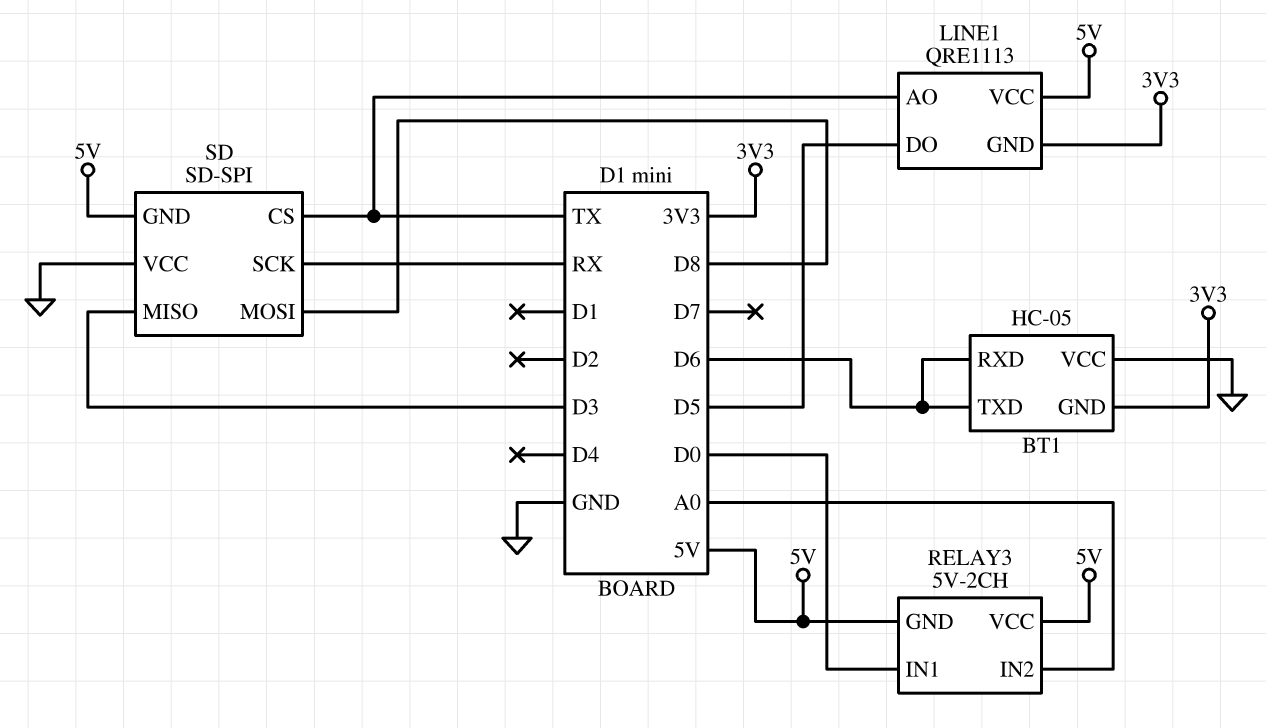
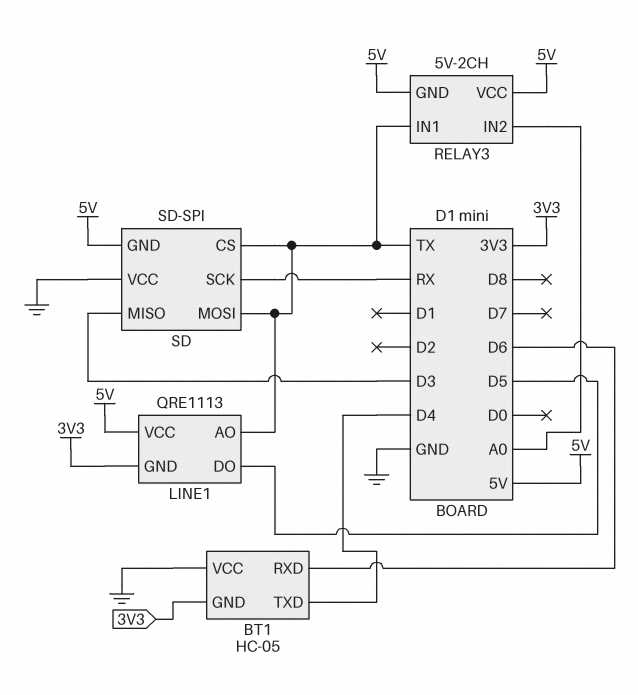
BT1 pin TXD: D6 -> D4
RELAY3 pin IN1: D0 -> TX
SD pin MOSI: D8 -> TX

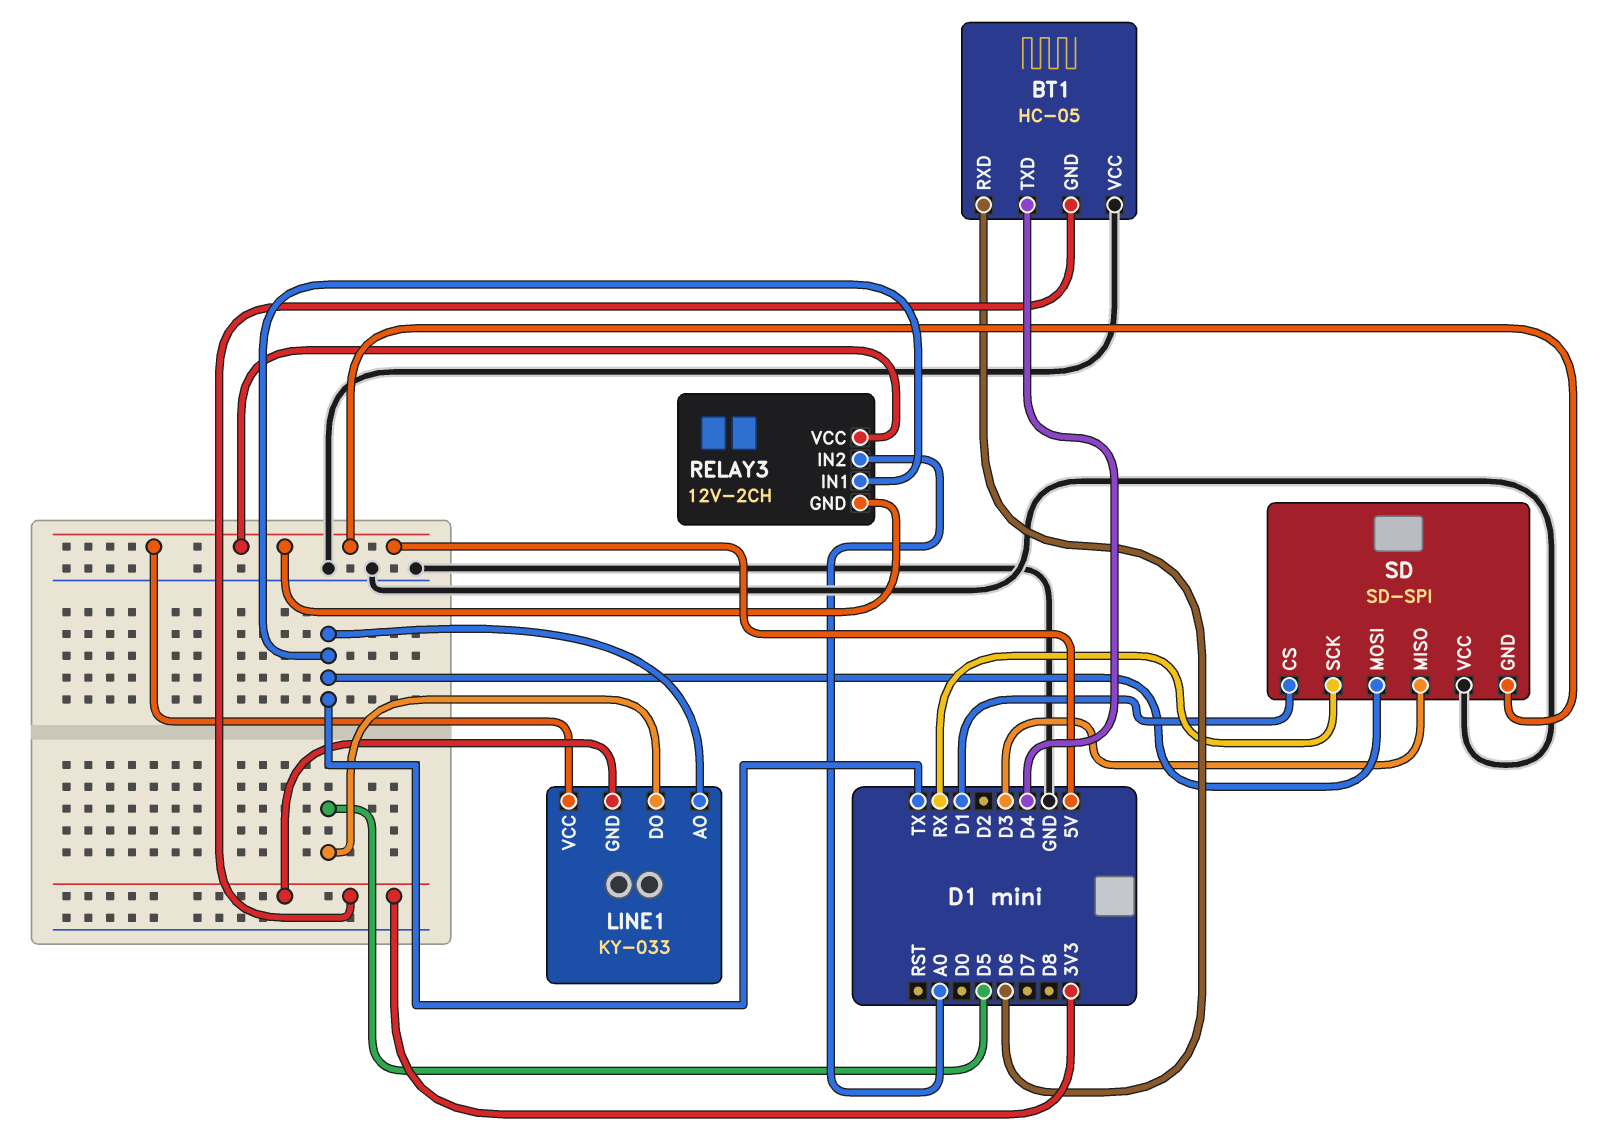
LINE1: QRE1113 -> KY-033
RELAY3: 5V-2CH -> 12V-2CH
SD pin CS: TX -> D1

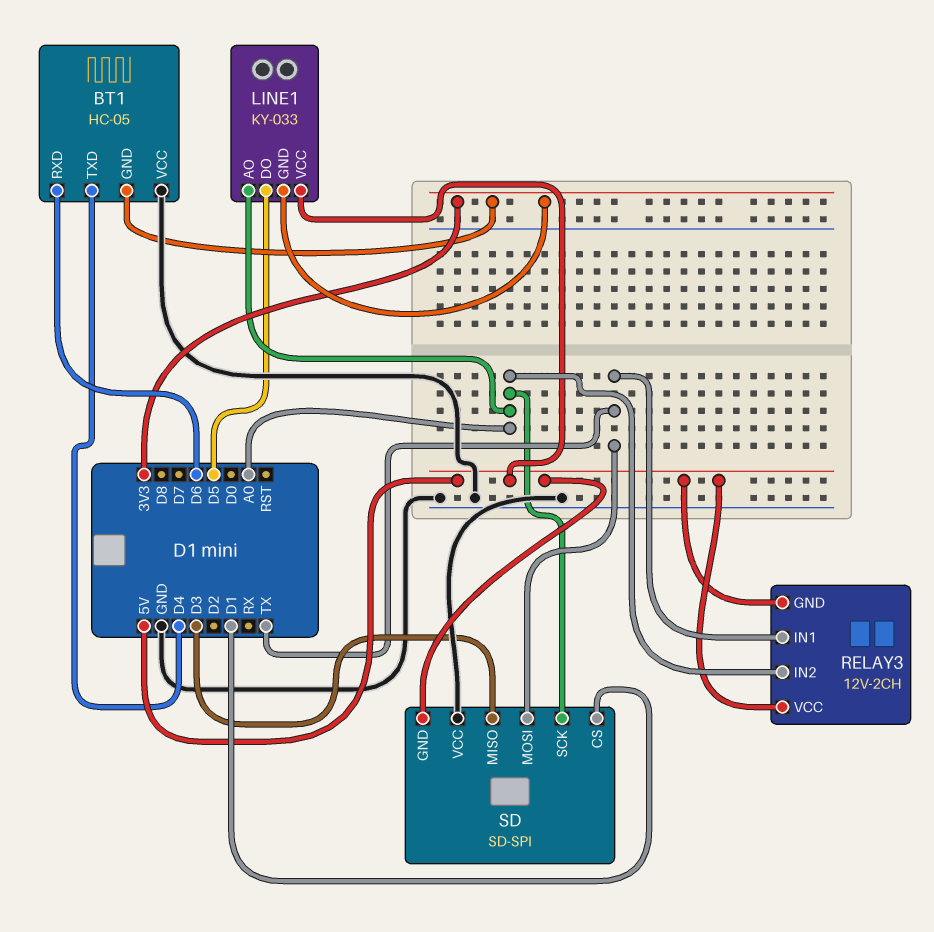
LINE1 pin AO: TX -> A0
SD pin SCK: RX -> A0

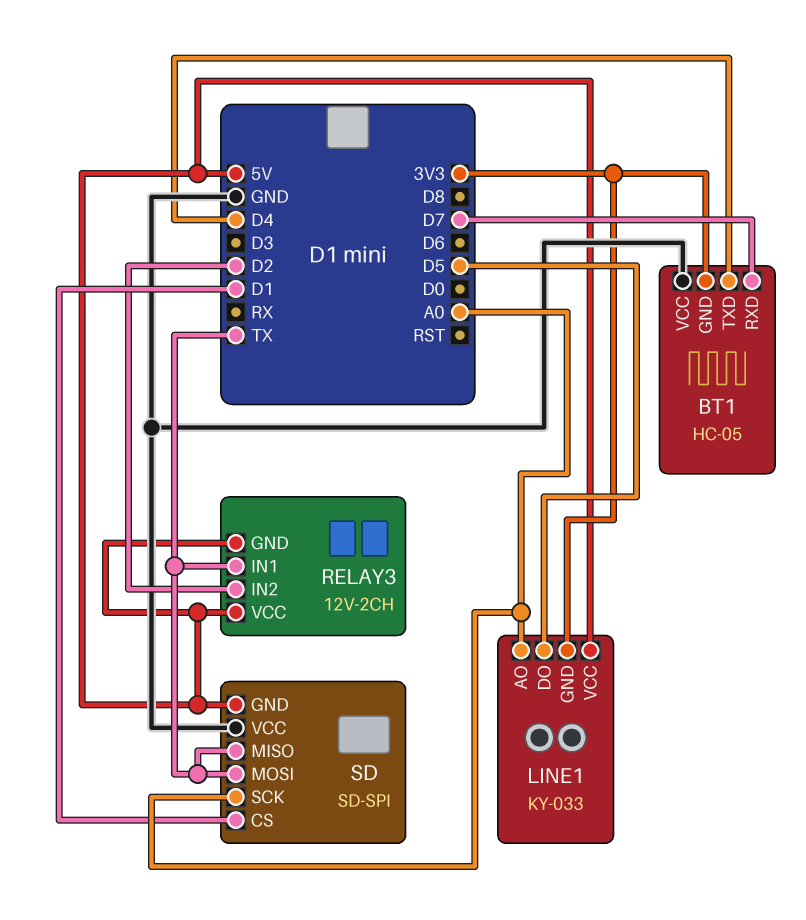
BT1 pin RXD: D6 -> D7
RELAY3 pin IN2: A0 -> D2
SD pin MISO: D3 -> TX

